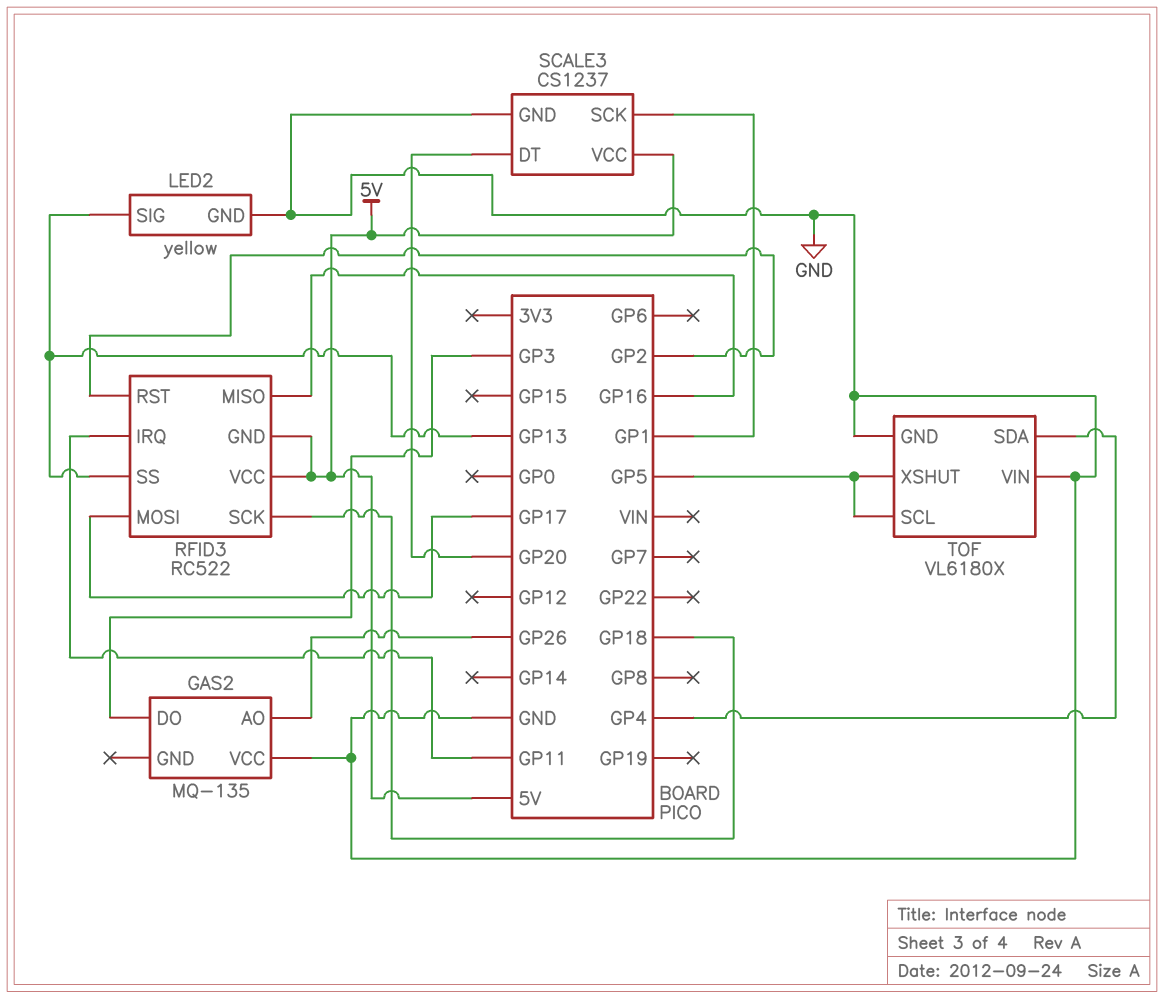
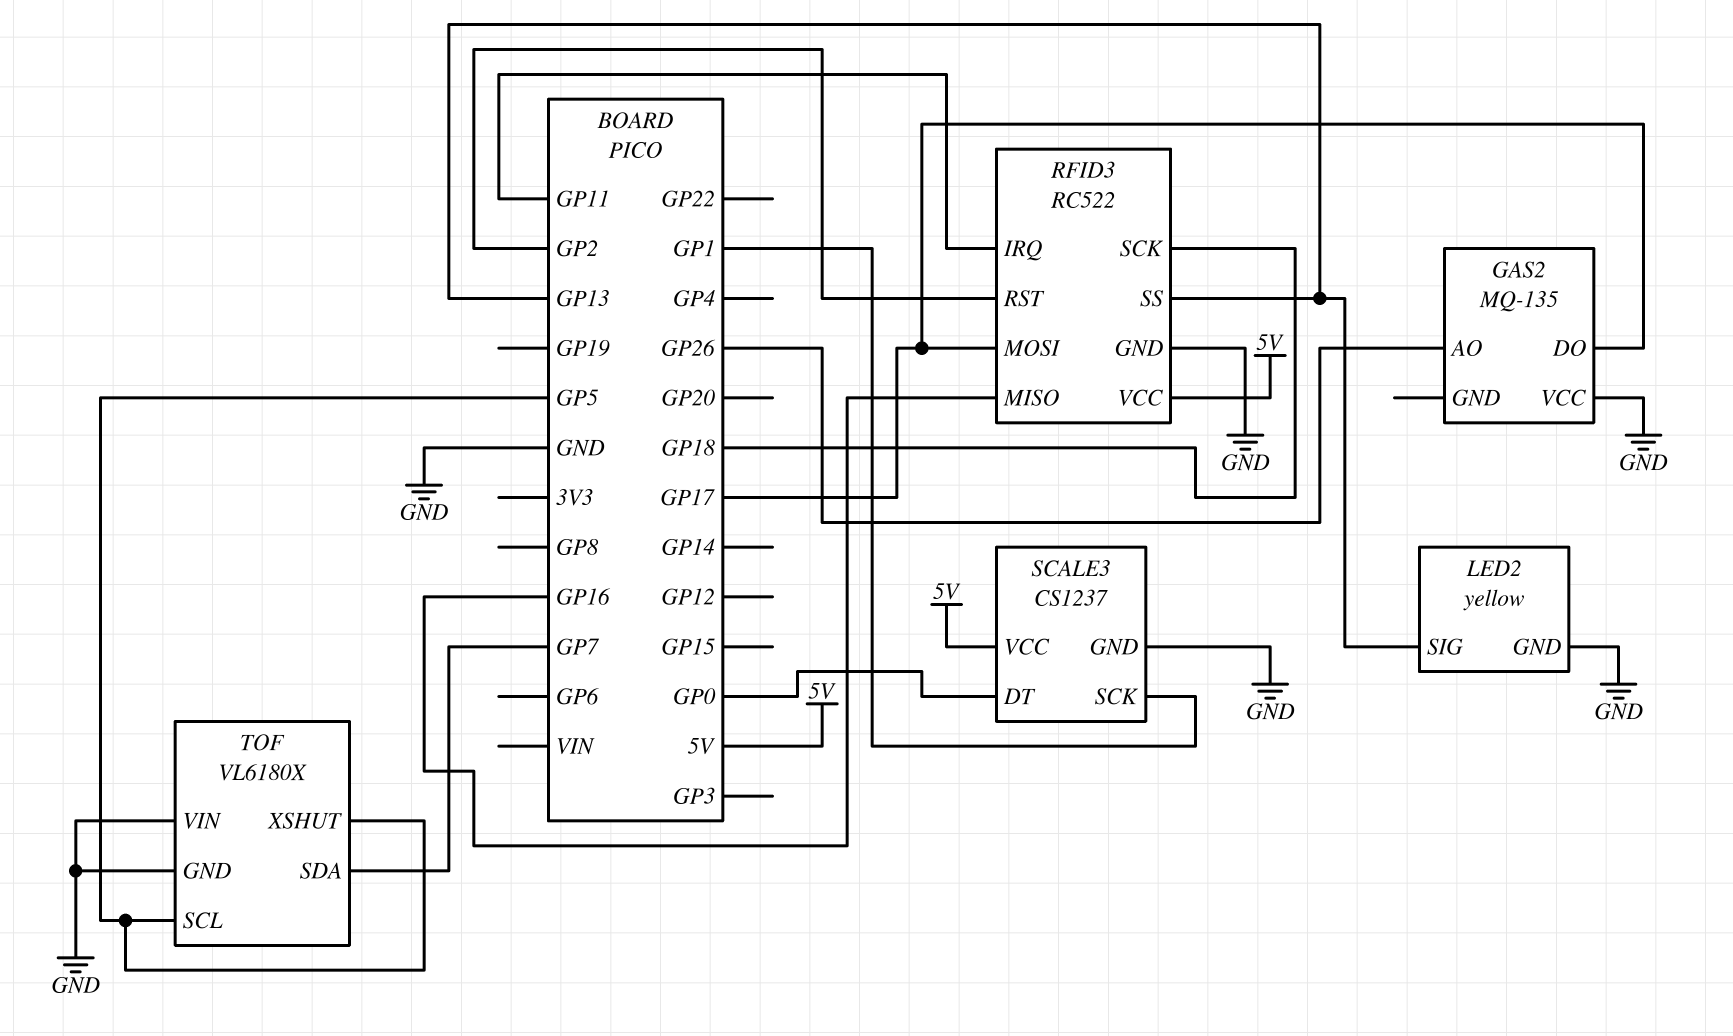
GAS2 pin DO: GP3 -> GP17
RFID3 pin GND: 5V -> GND
SCALE3 pin DT: GP20 -> GP0
TOF pin SDA: GP4 -> GP7

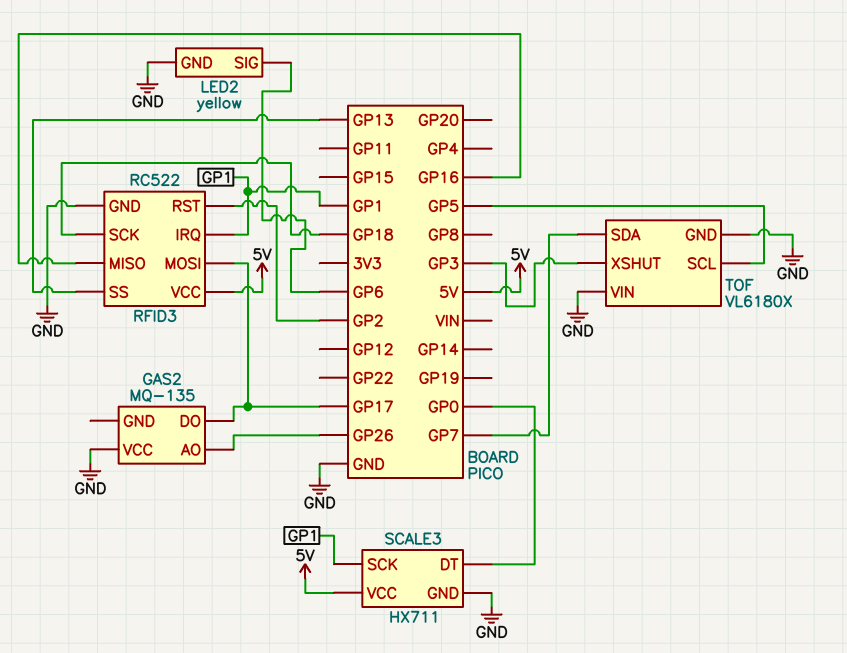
LED2 pin SIG: GP13 -> GP6
RFID3 pin IRQ: GP11 -> GP1
SCALE3: CS1237 -> HX711
TOF pin XSHUT: GP5 -> GP3

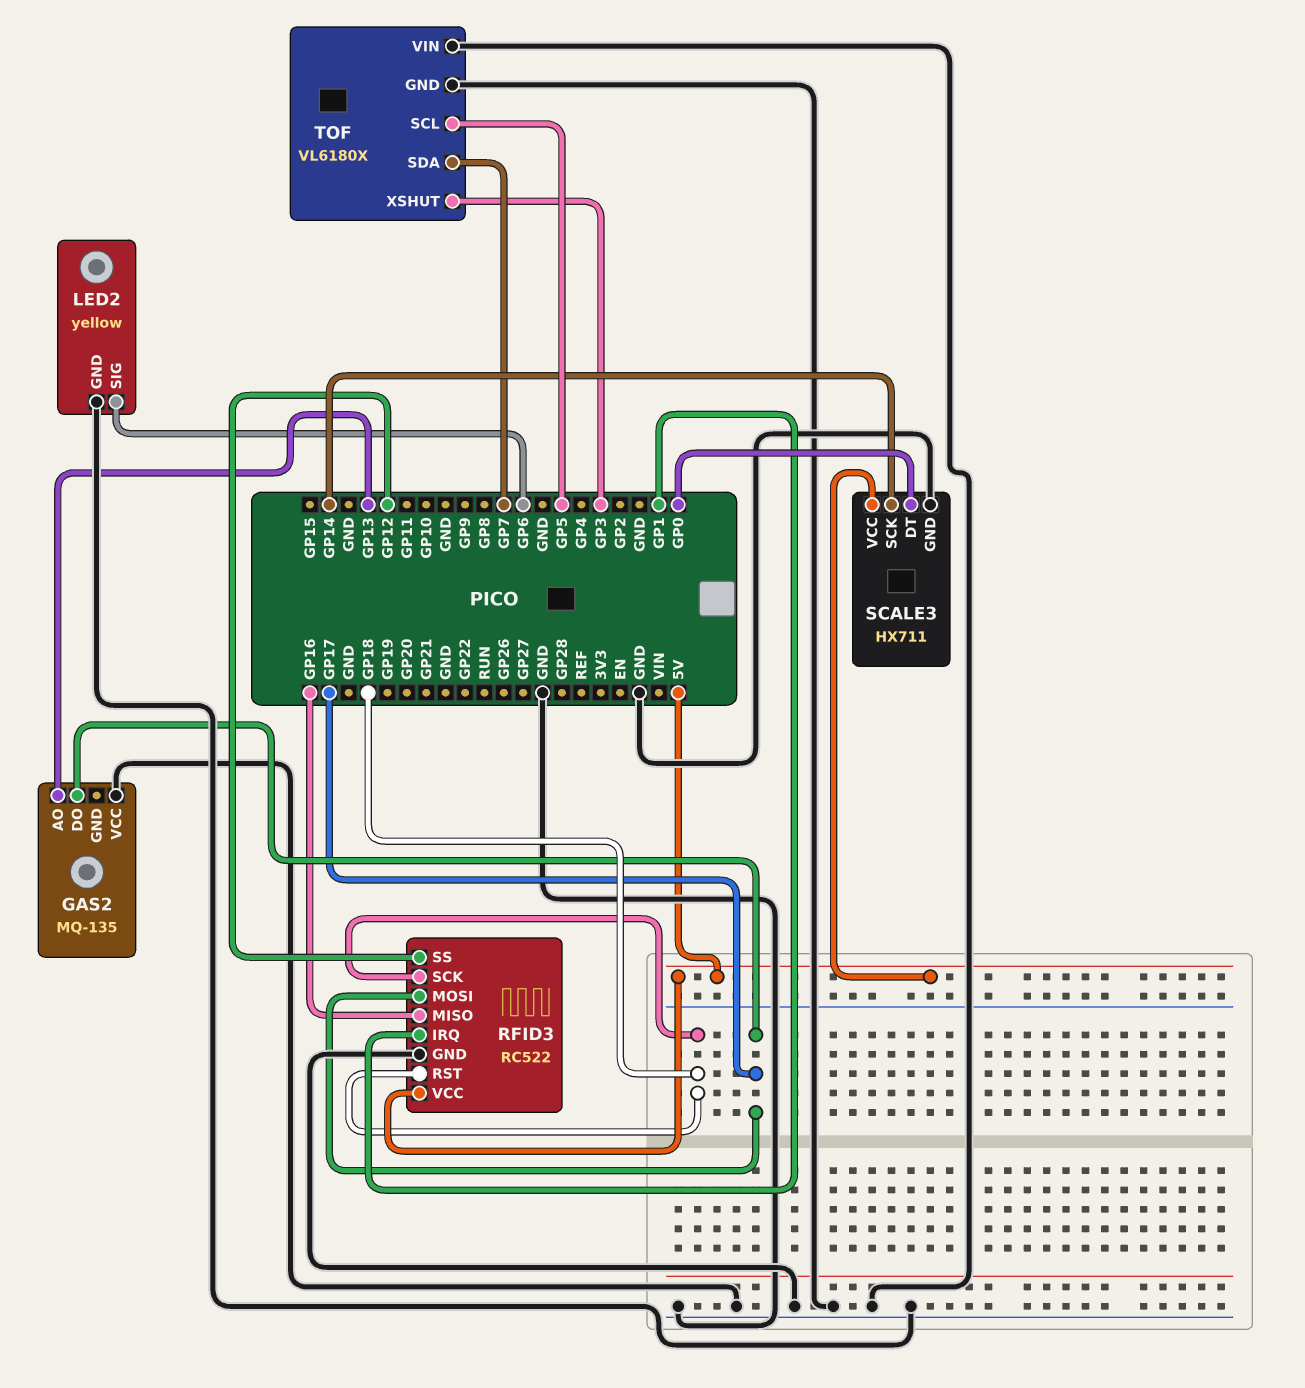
GAS2 pin AO: GP26 -> GP13
RFID3 pin RST: GP2 -> GP18
RFID3 pin SS: GP13 -> GP12
SCALE3 pin SCK: GP1 -> GP14

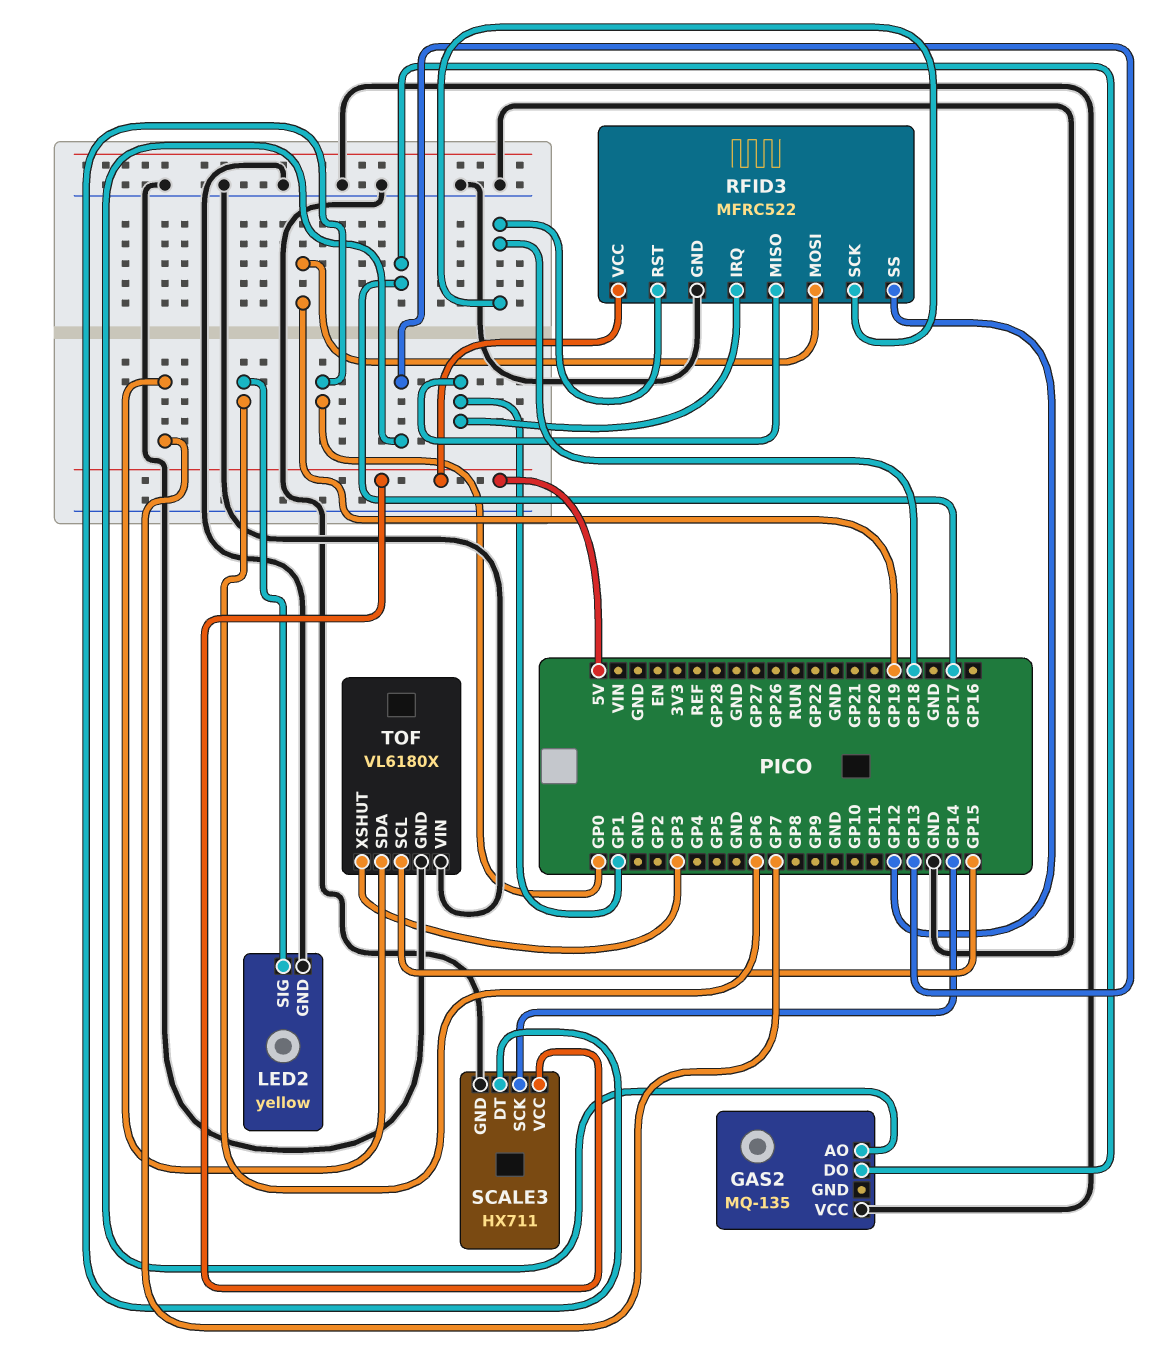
RFID3: RC522 -> MFRC522
RFID3 pin MISO: GP16 -> GP1
RFID3 pin MOSI: GP17 -> GP19
TOF pin SCL: GP5 -> GP15

